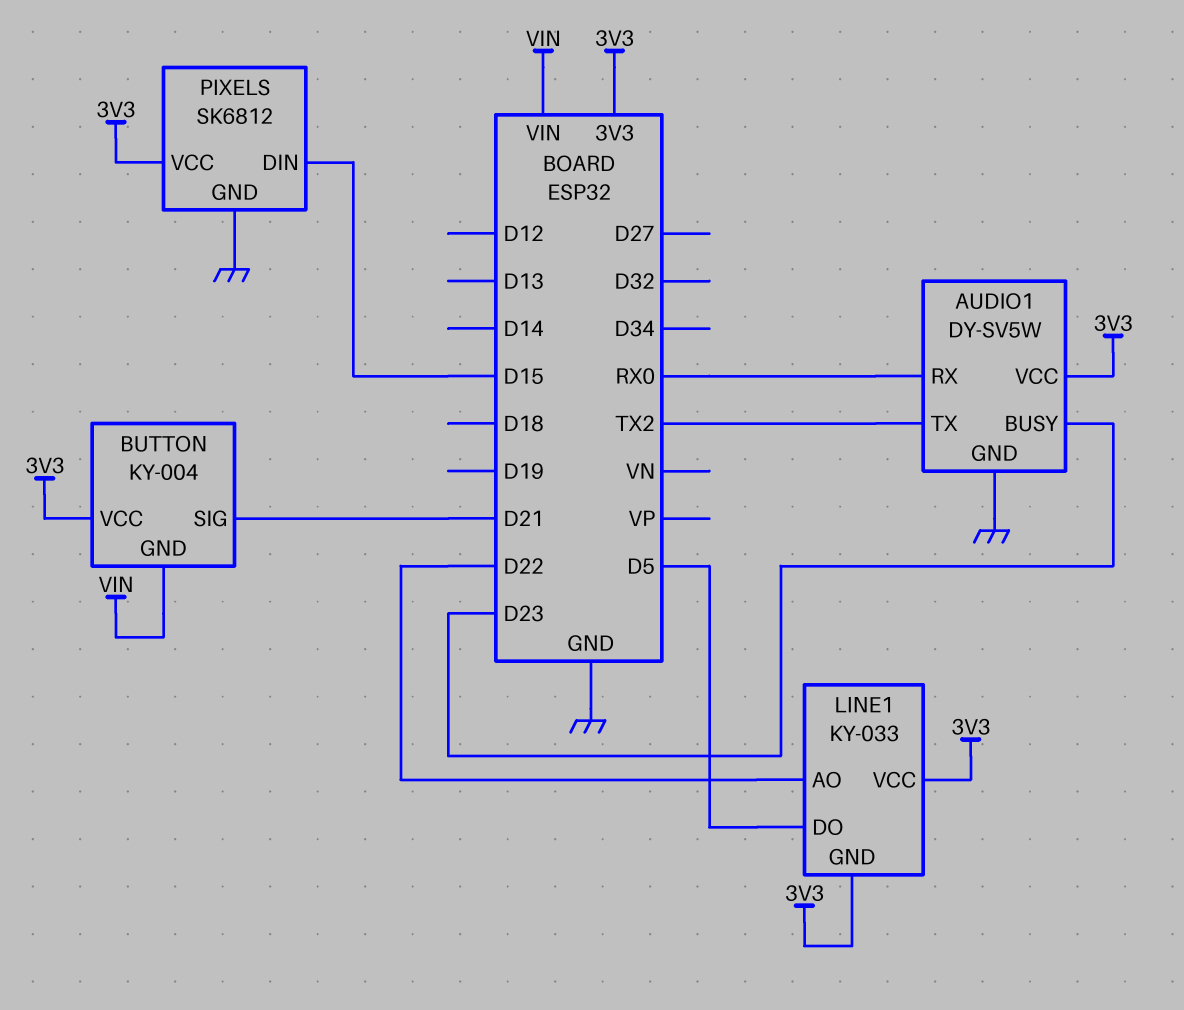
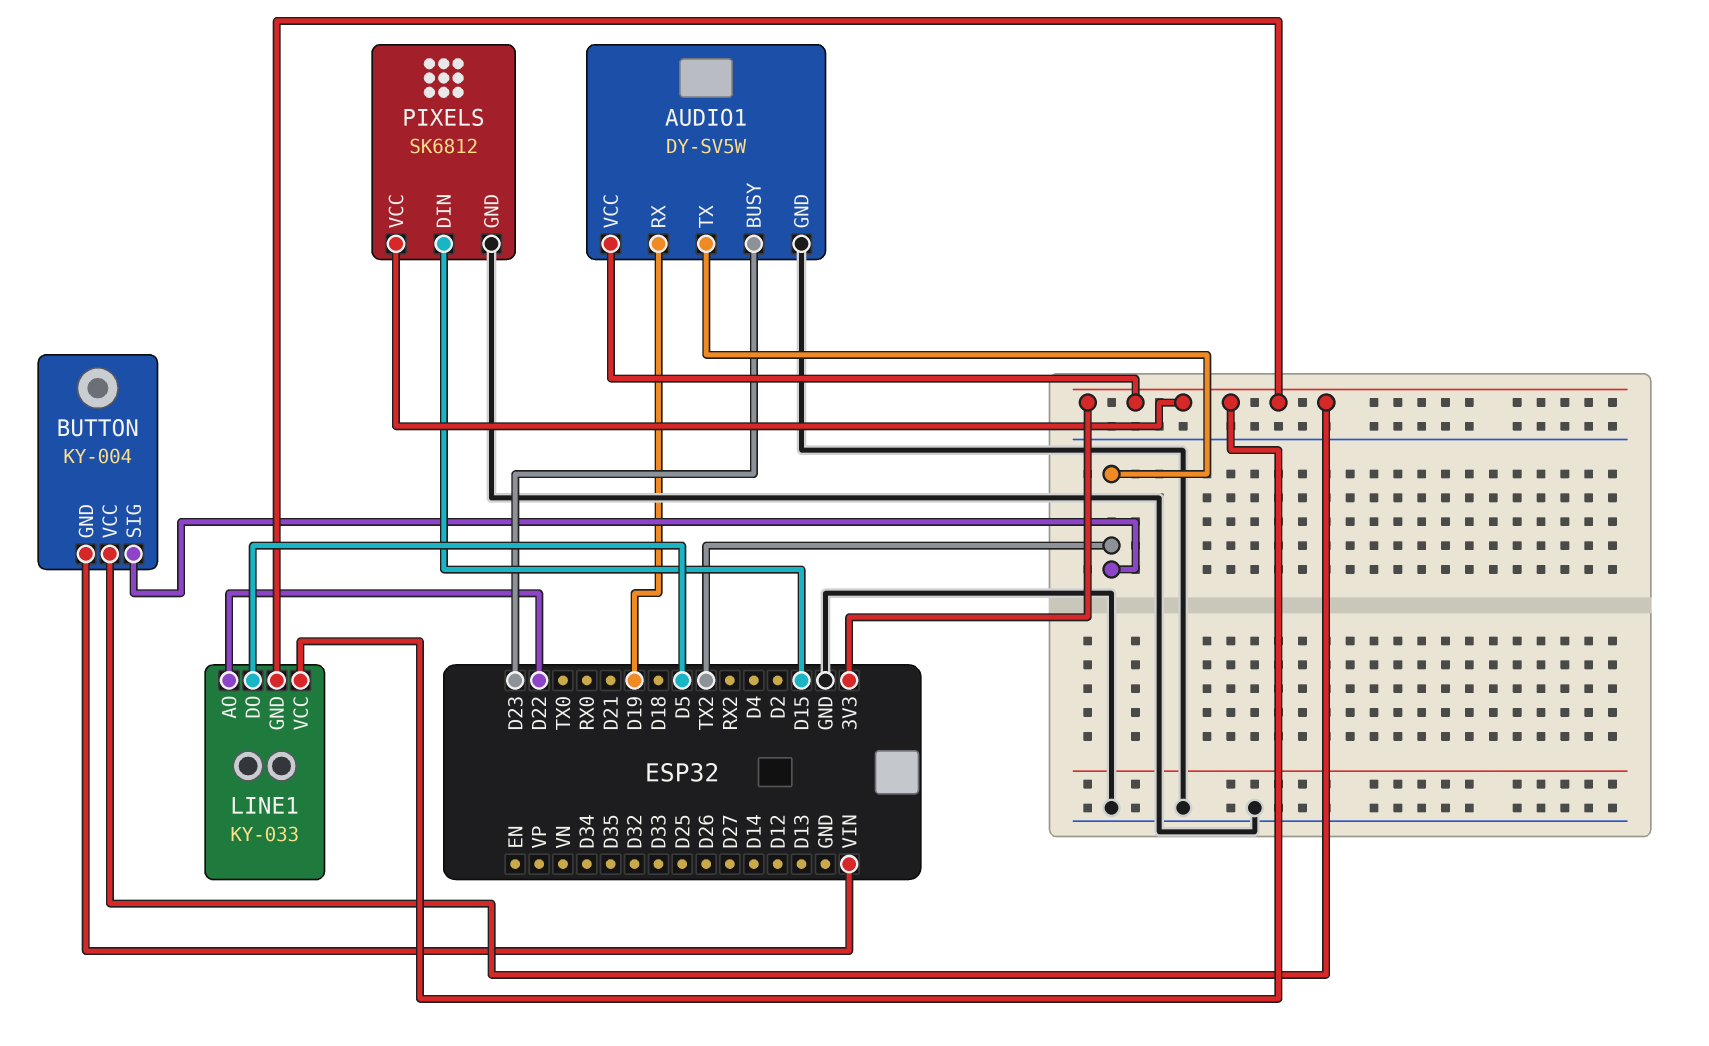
AUDIO1 pin RX: RX0 -> D19
BUTTON pin SIG: D21 -> TX2

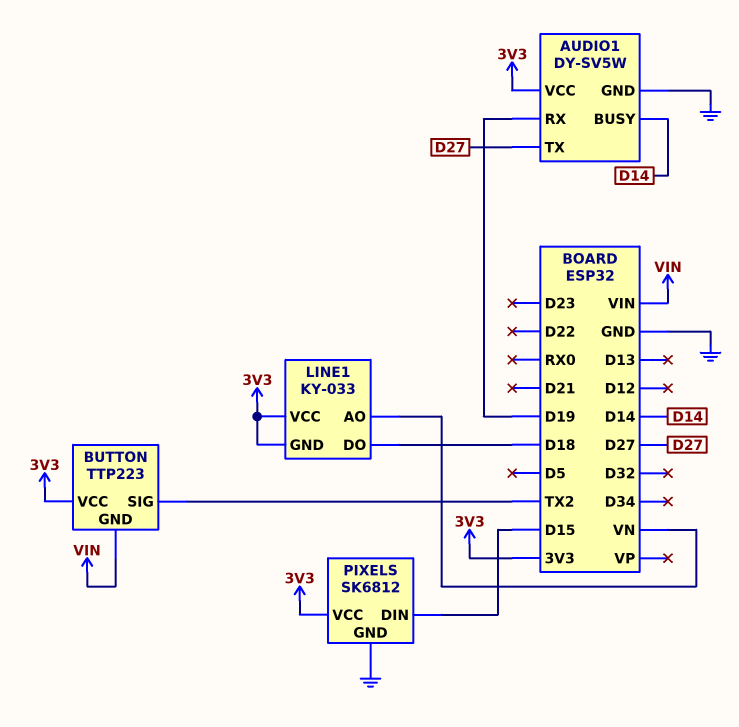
AUDIO1 pin BUSY: D23 -> D14
AUDIO1 pin TX: TX2 -> D27
BUTTON: KY-004 -> TTP223
LINE1 pin AO: D22 -> VN
LINE1 pin DO: D5 -> D18

